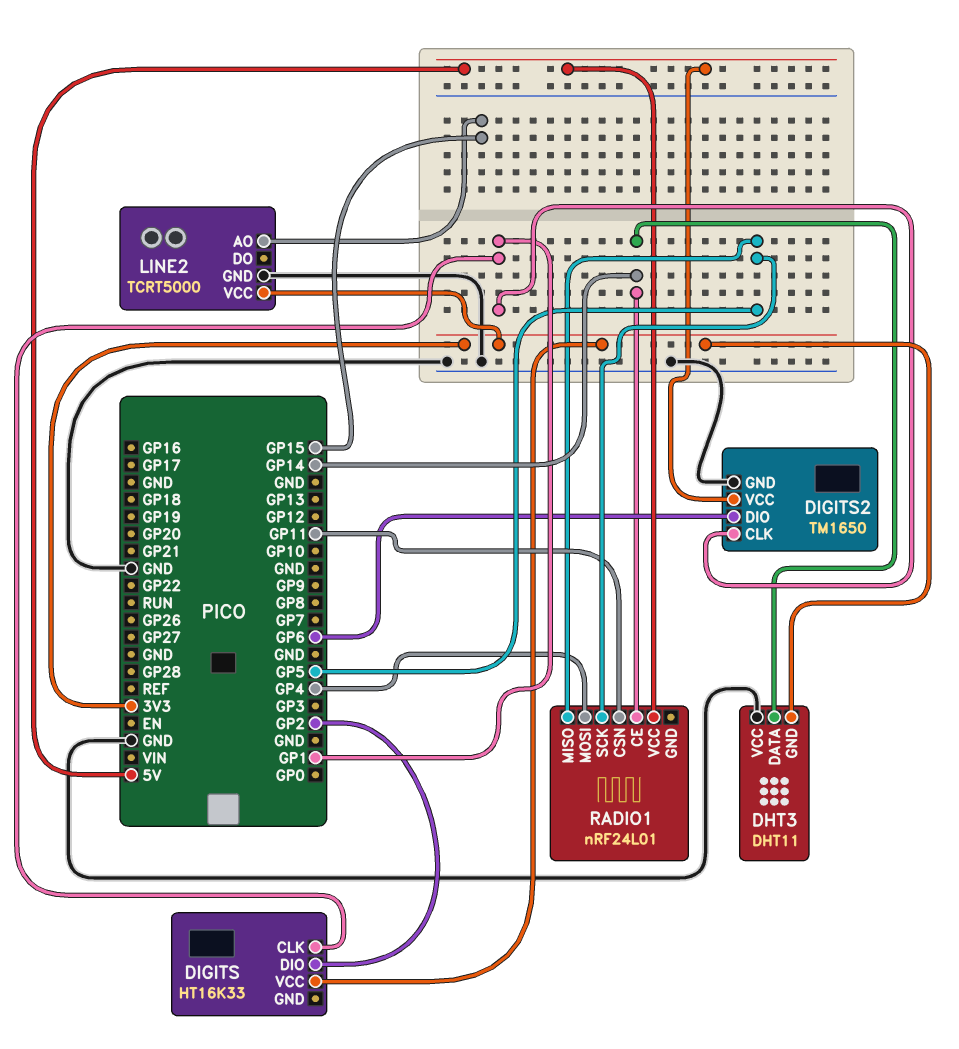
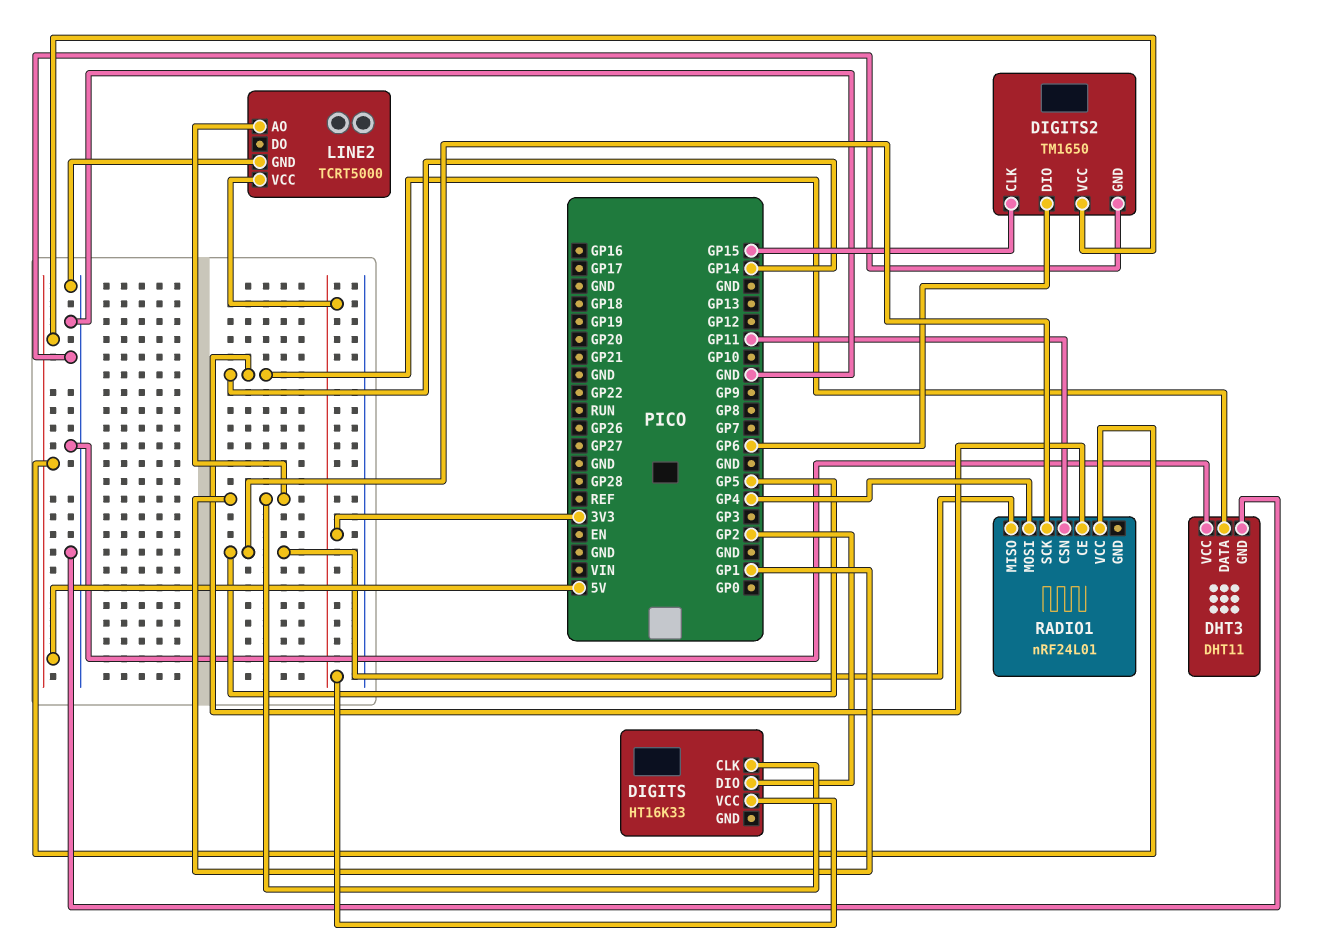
DHT3 pin GND: 3V3 -> GND
DIGITS2 pin CLK: GP1 -> GP15
LINE2 pin AO: GP15 -> GP1

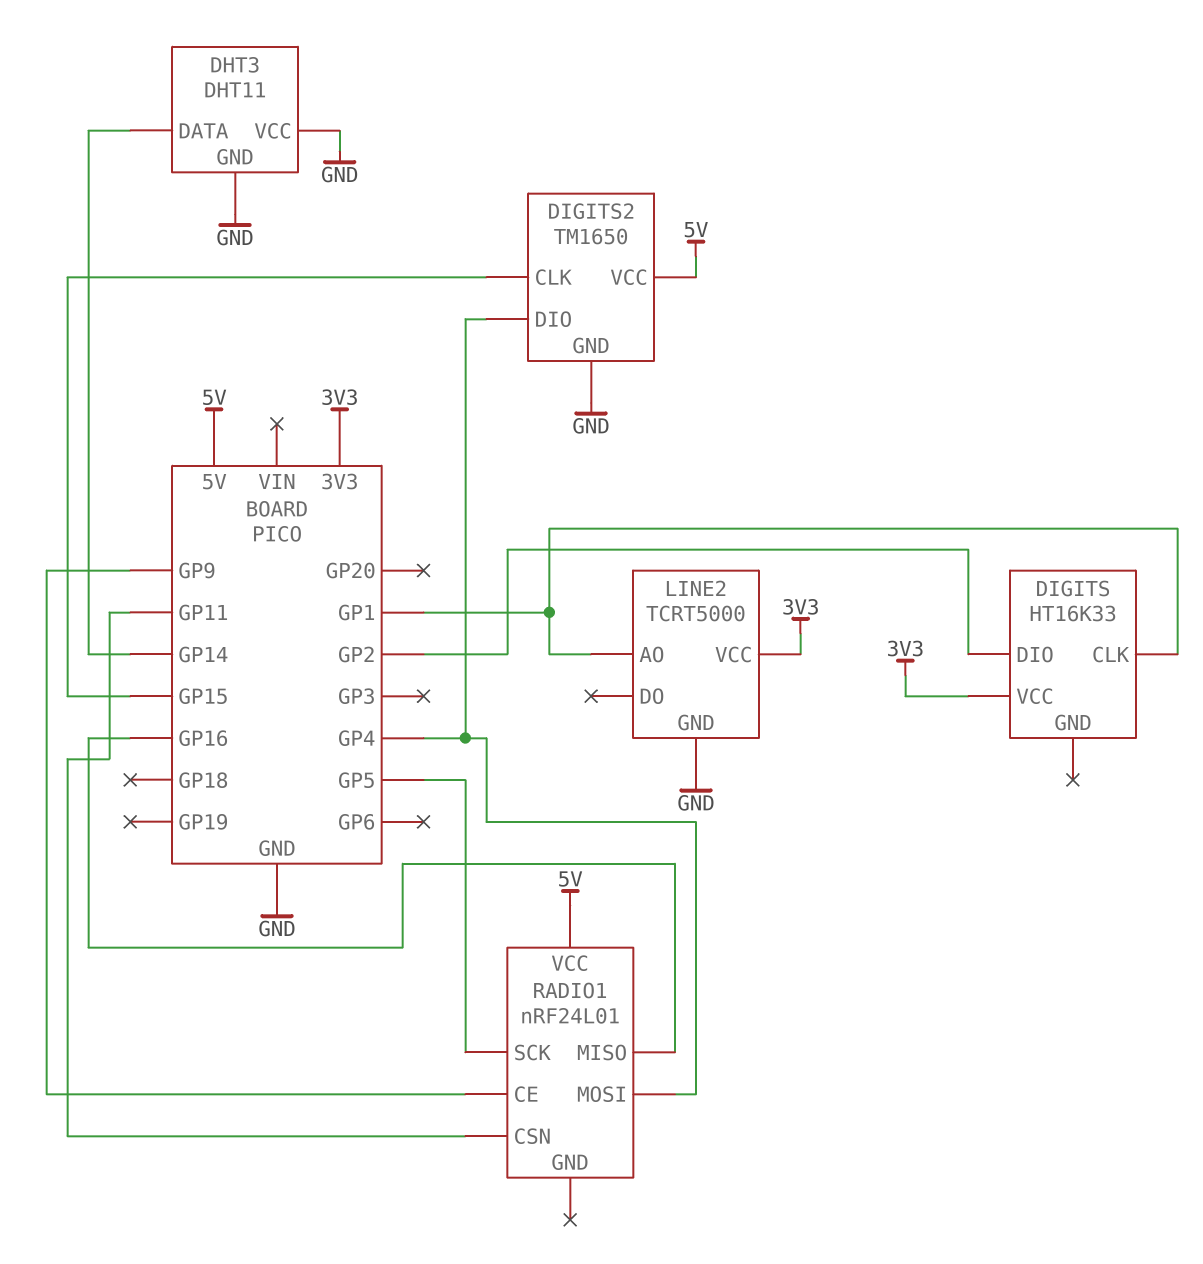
DIGITS2 pin DIO: GP6 -> GP4
RADIO1 pin CE: GP14 -> GP9
RADIO1 pin MISO: GP5 -> GP16

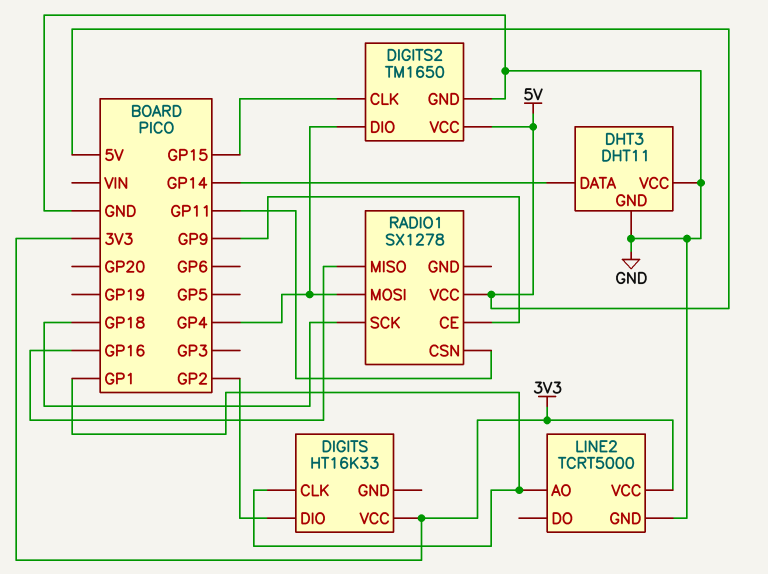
RADIO1: nRF24L01 -> SX1278
RADIO1 pin SCK: GP5 -> GP18

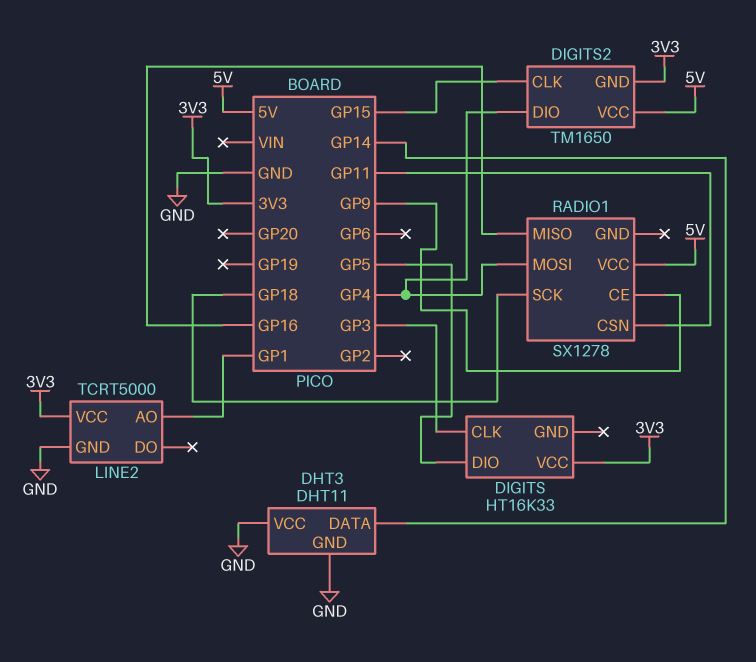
DIGITS pin CLK: GP1 -> GP3
DIGITS pin DIO: GP2 -> GP5
DIGITS2 pin GND: GND -> 3V3

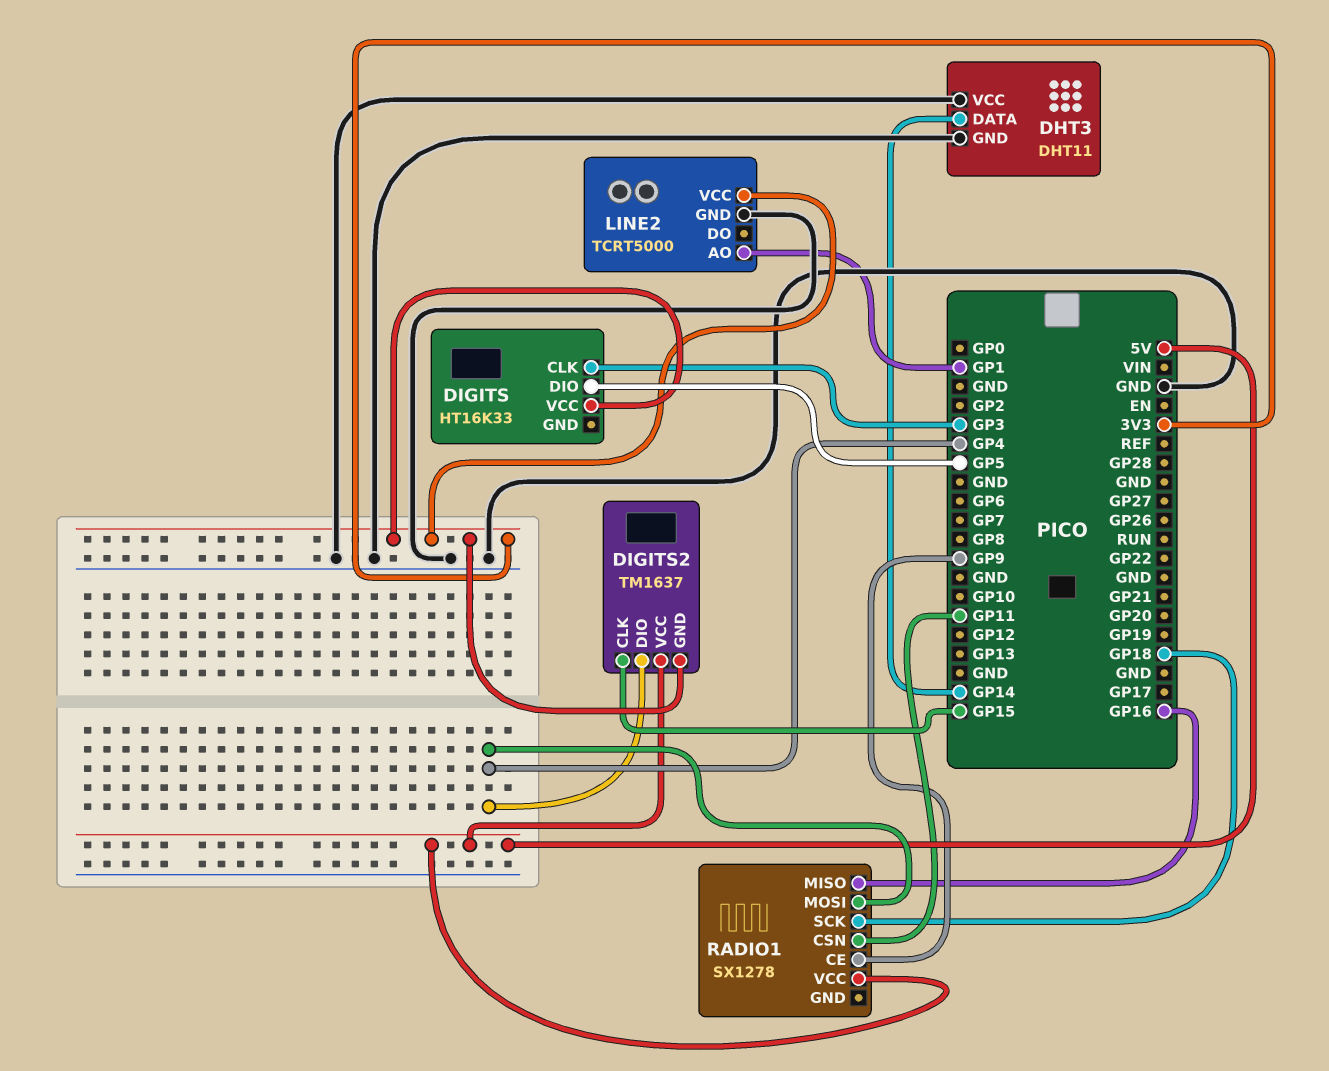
DIGITS2: TM1650 -> TM1637

